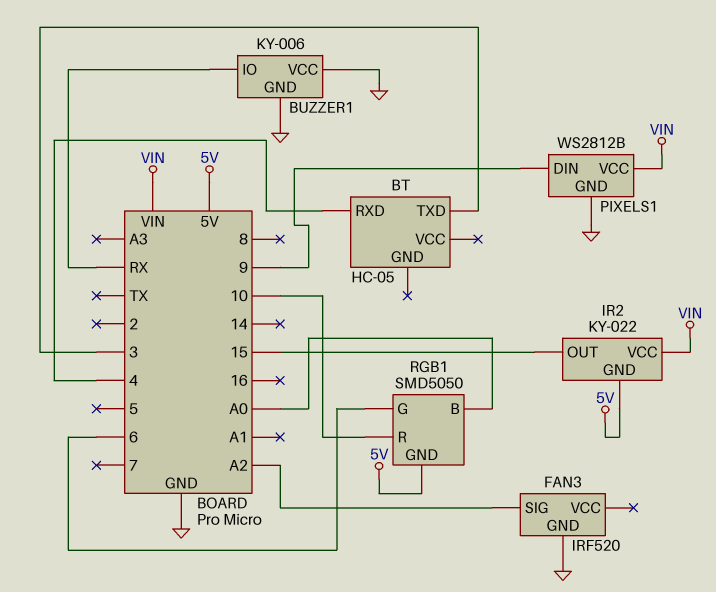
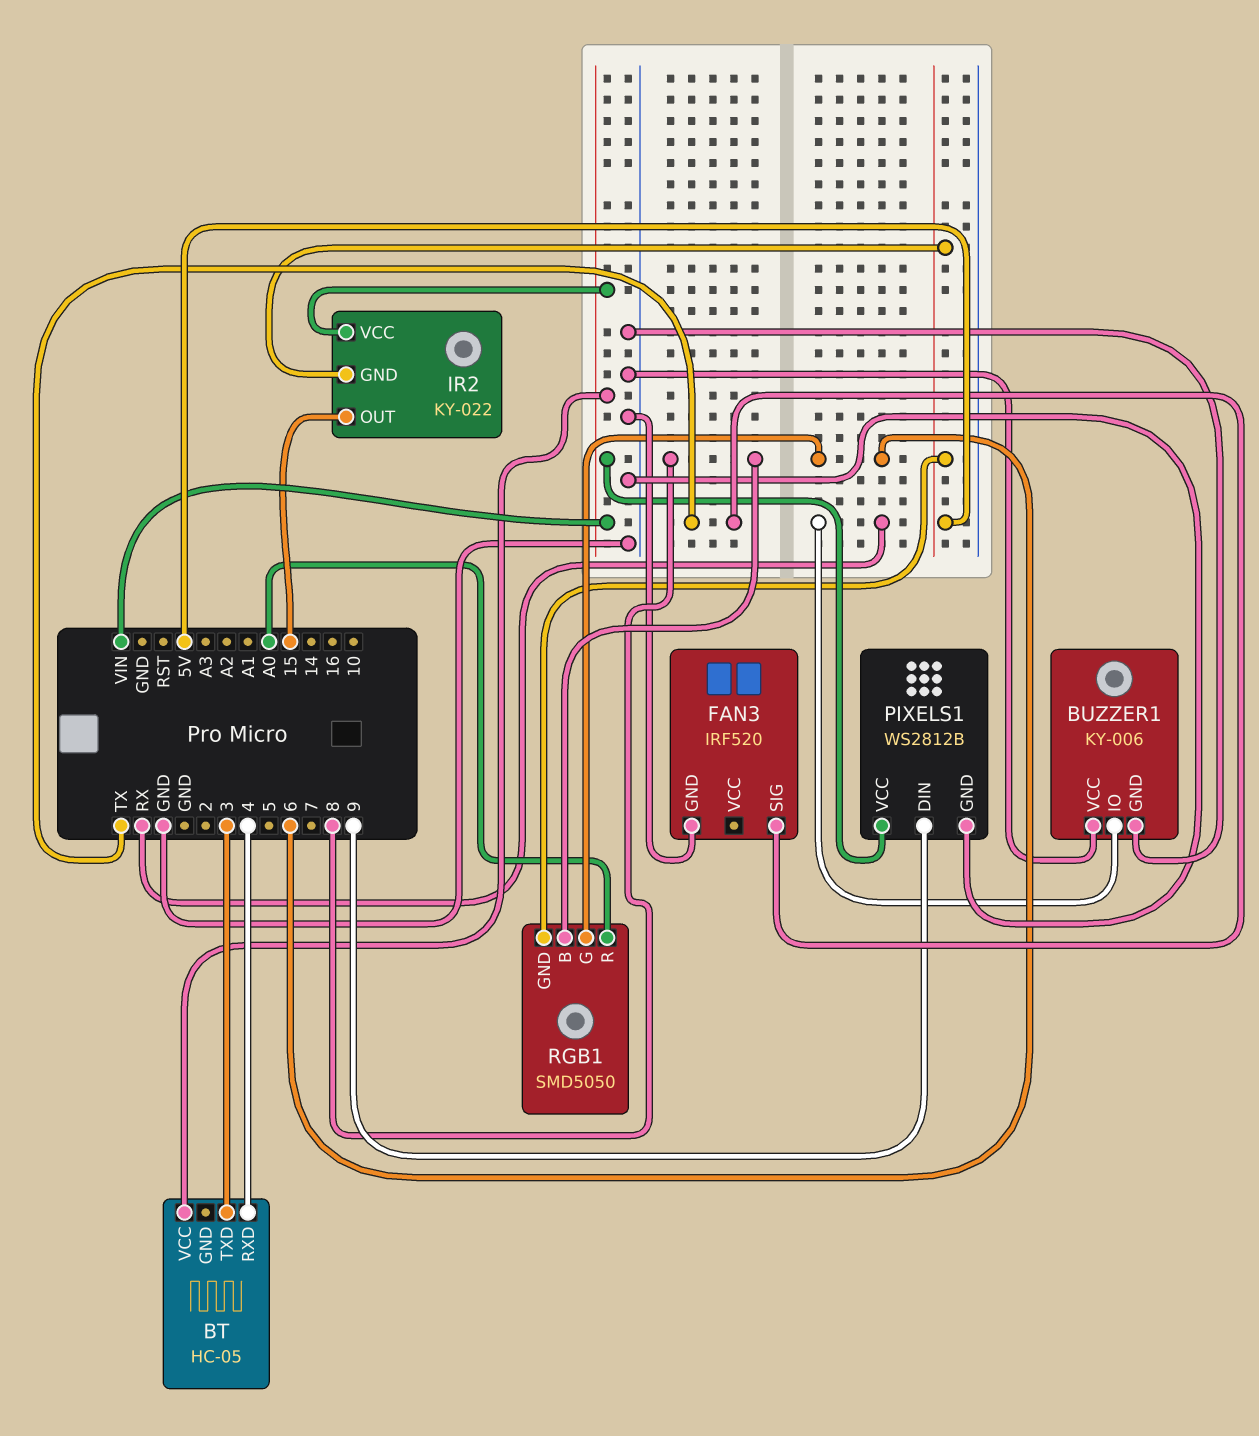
BT pin VCC: none -> VIN
FAN3 pin SIG: A2 -> TX
RGB1 pin B: A0 -> 8
RGB1 pin R: 10 -> A0

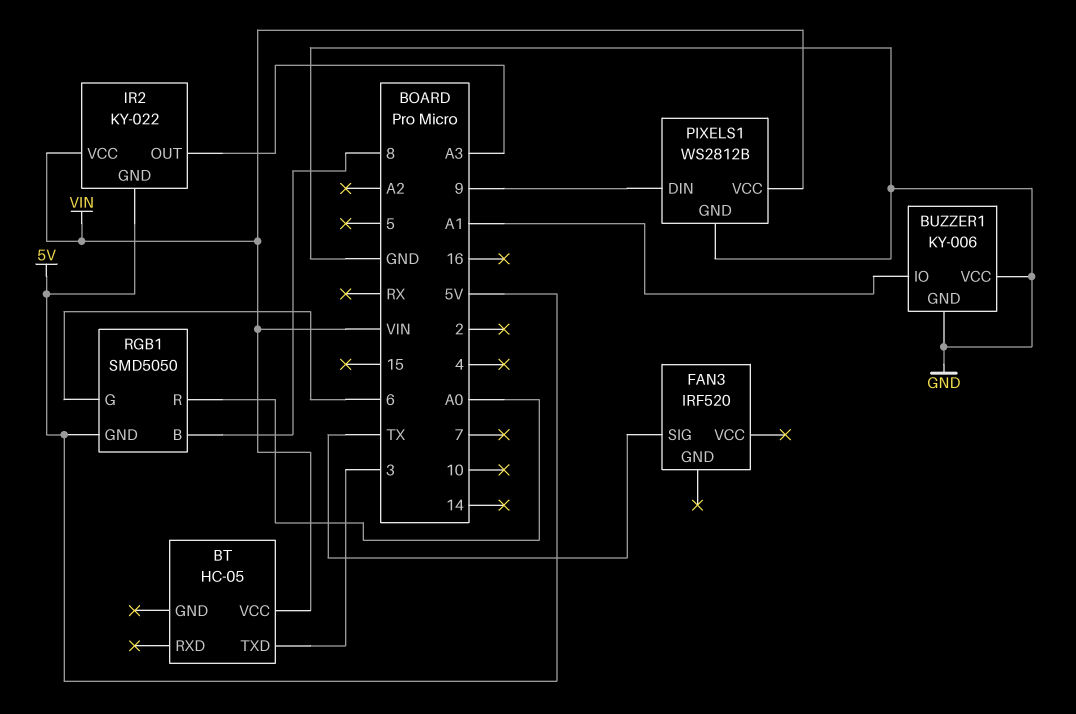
BT pin RXD: 4 -> none
BUZZER1 pin IO: RX -> A1
FAN3 pin GND: GND -> none
IR2 pin OUT: 15 -> A3

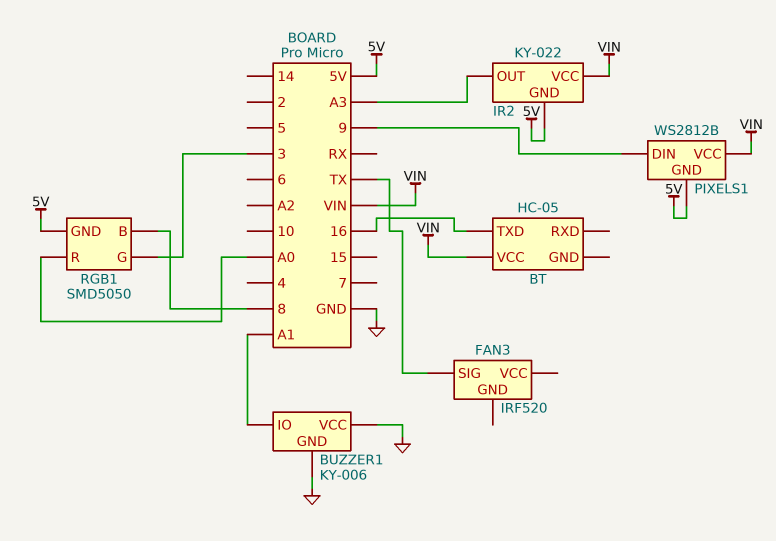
BT pin TXD: 3 -> 16
PIXELS1 pin GND: GND -> 5V
RGB1 pin G: 6 -> 3

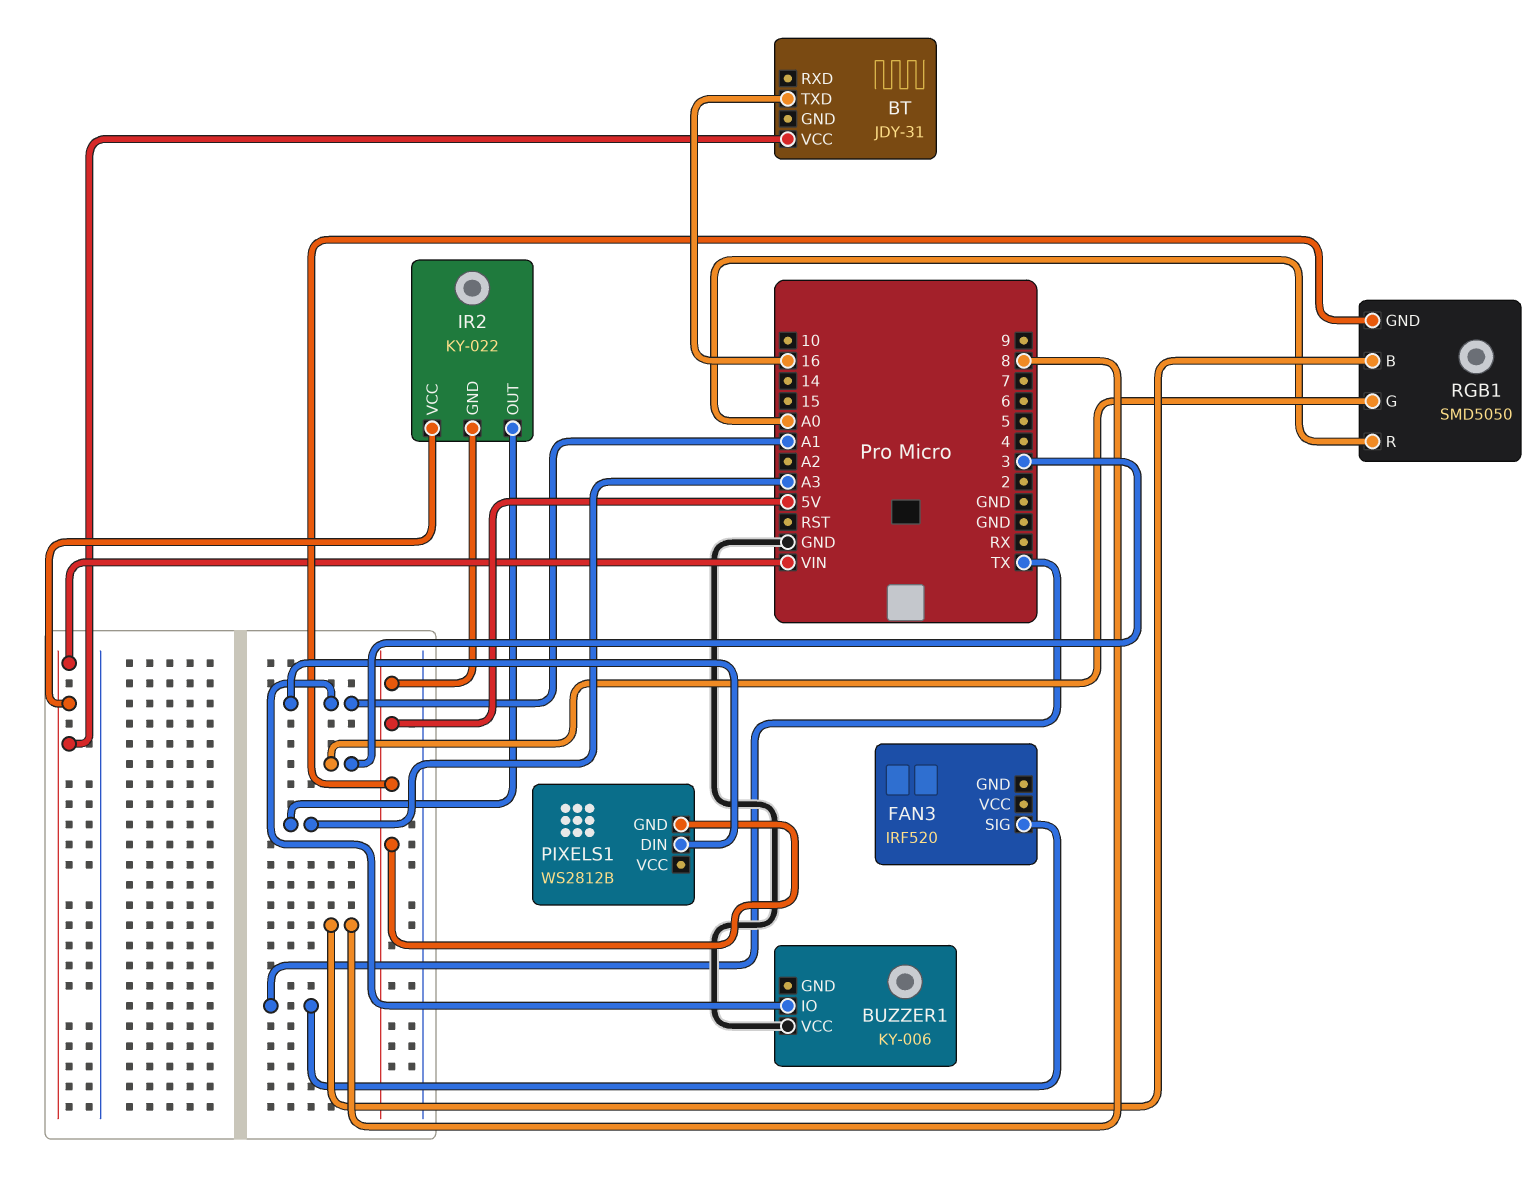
BT: HC-05 -> JDY-31
BUZZER1 pin GND: GND -> none
PIXELS1 pin DIN: 9 -> A1
PIXELS1 pin VCC: VIN -> none

